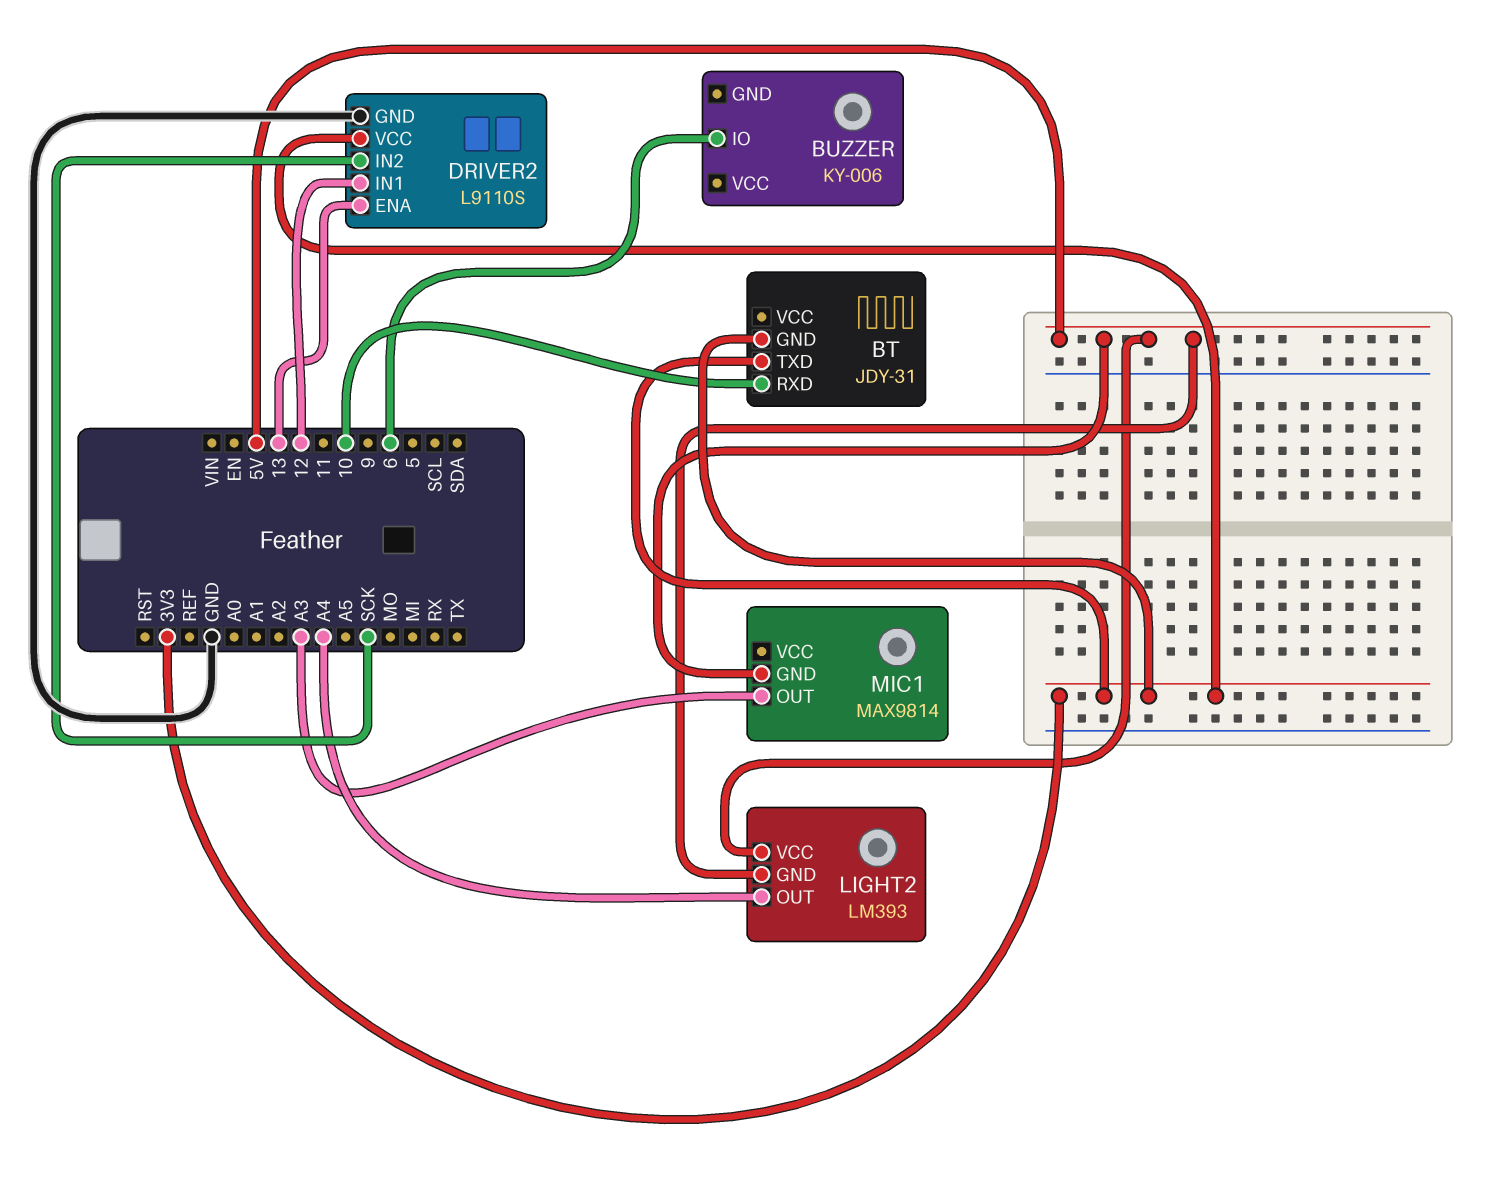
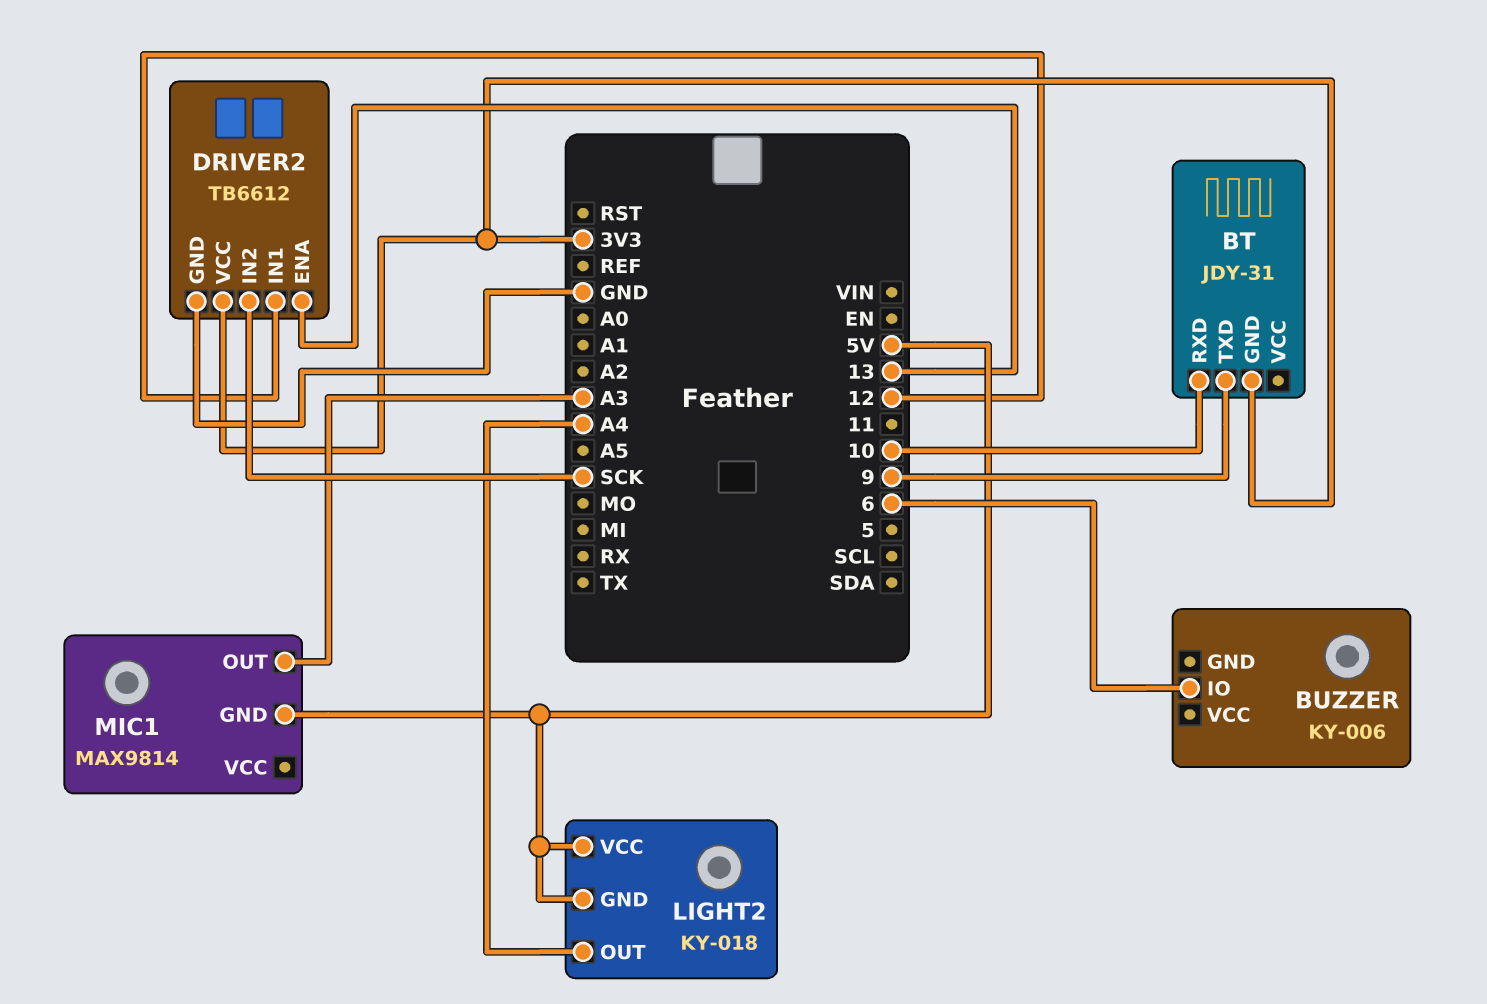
BT pin TXD: 3V3 -> 9
DRIVER2: L9110S -> TB6612
LIGHT2: LM393 -> KY-018

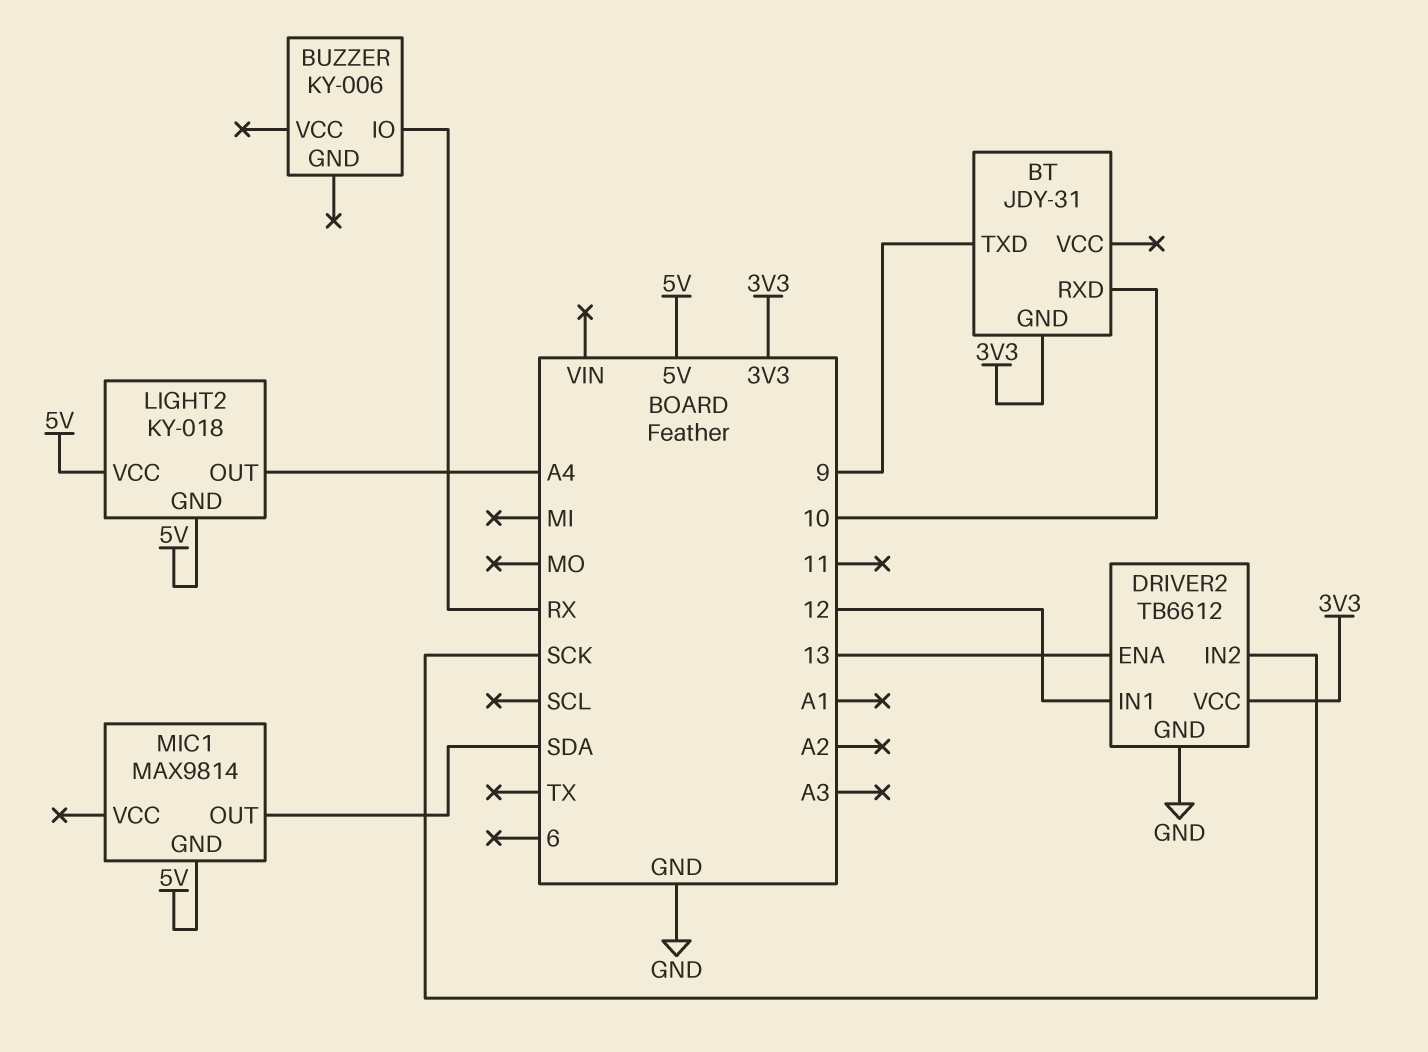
BUZZER pin IO: 6 -> RX
MIC1 pin OUT: A3 -> SDA

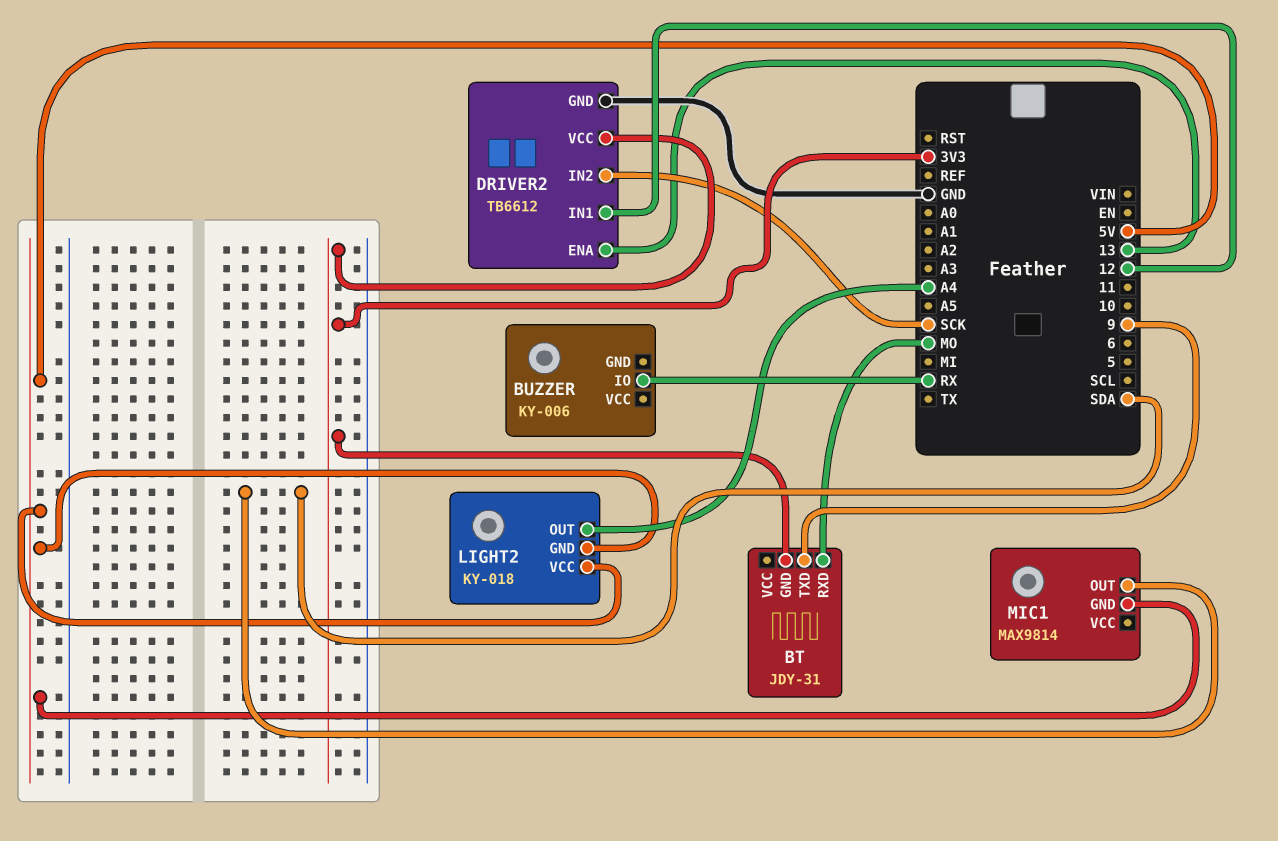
BT pin RXD: 10 -> MO

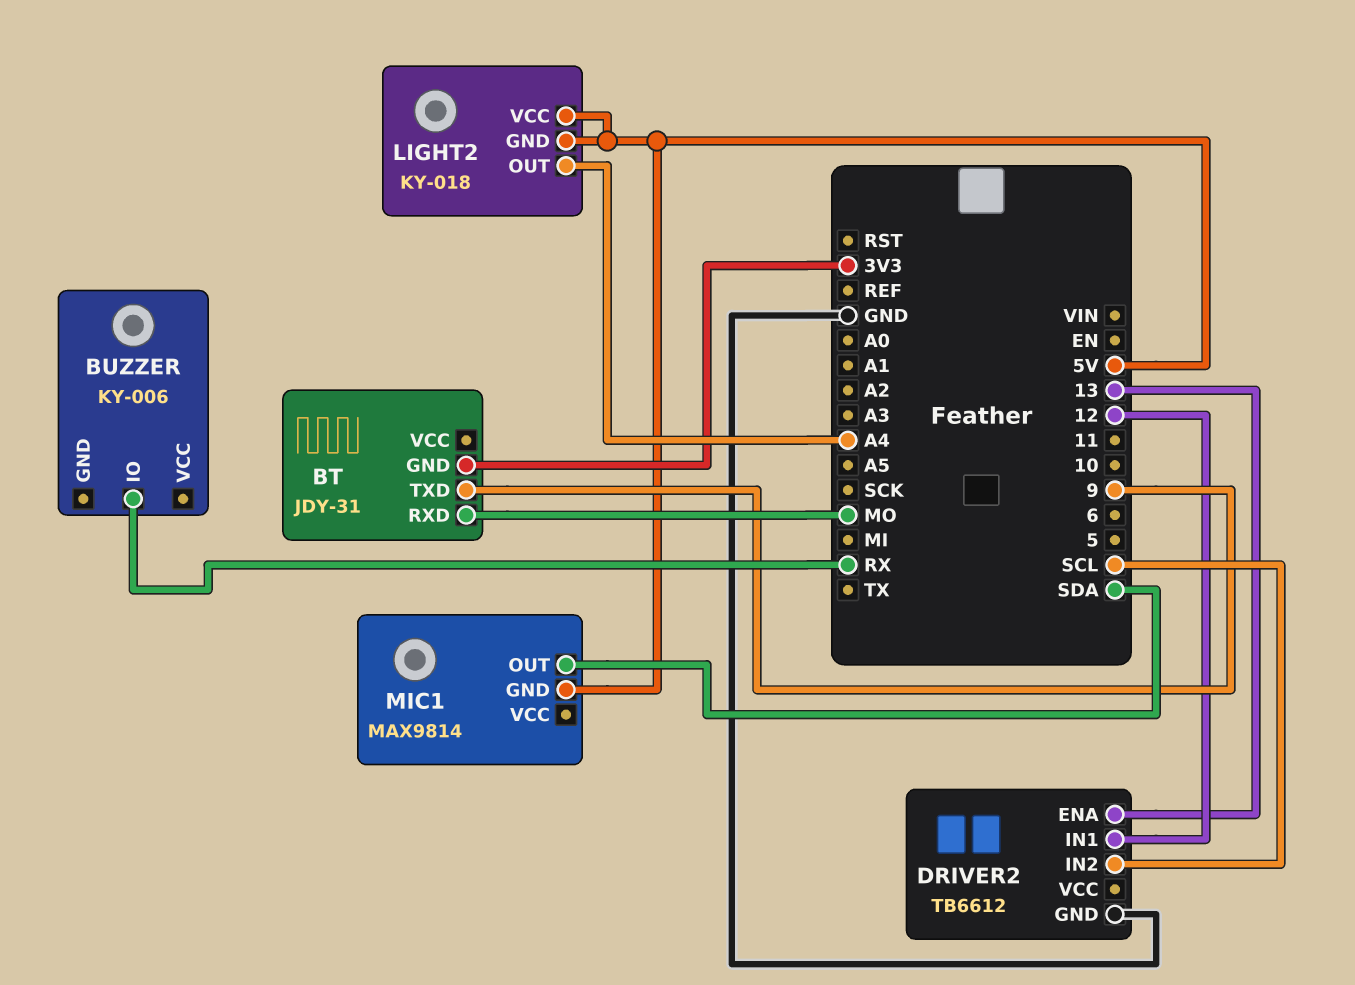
DRIVER2 pin IN2: SCK -> SCL
DRIVER2 pin VCC: 3V3 -> none

